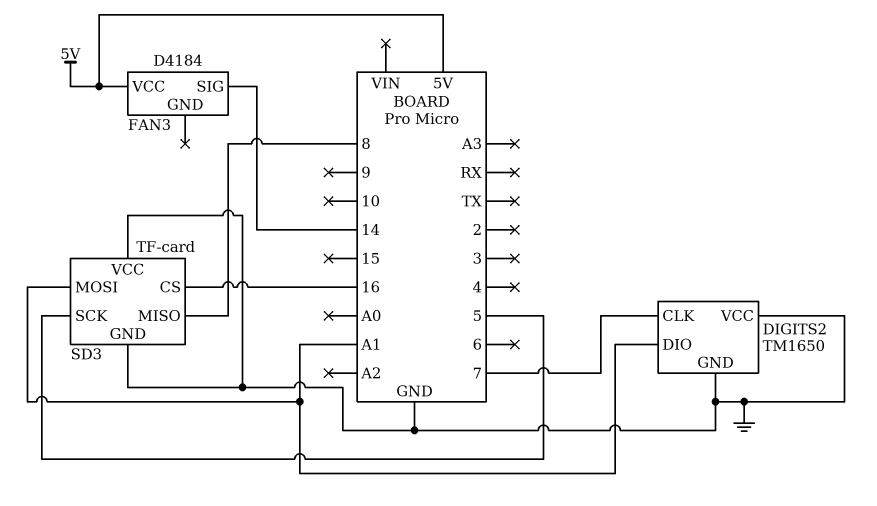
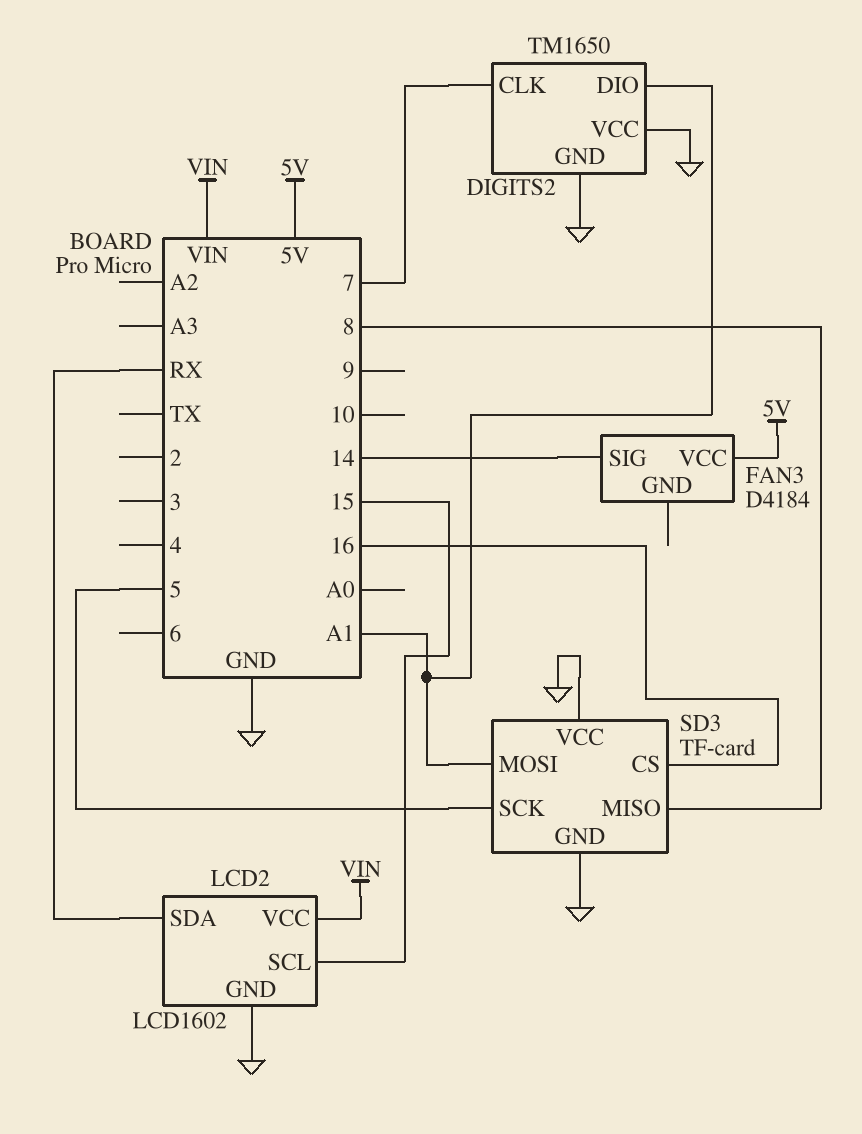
LCD2: none -> LCD1602
LCD2 pin GND: none -> GND
LCD2 pin SCL: none -> 15
LCD2 pin SDA: none -> RX
LCD2 pin VCC: none -> VIN

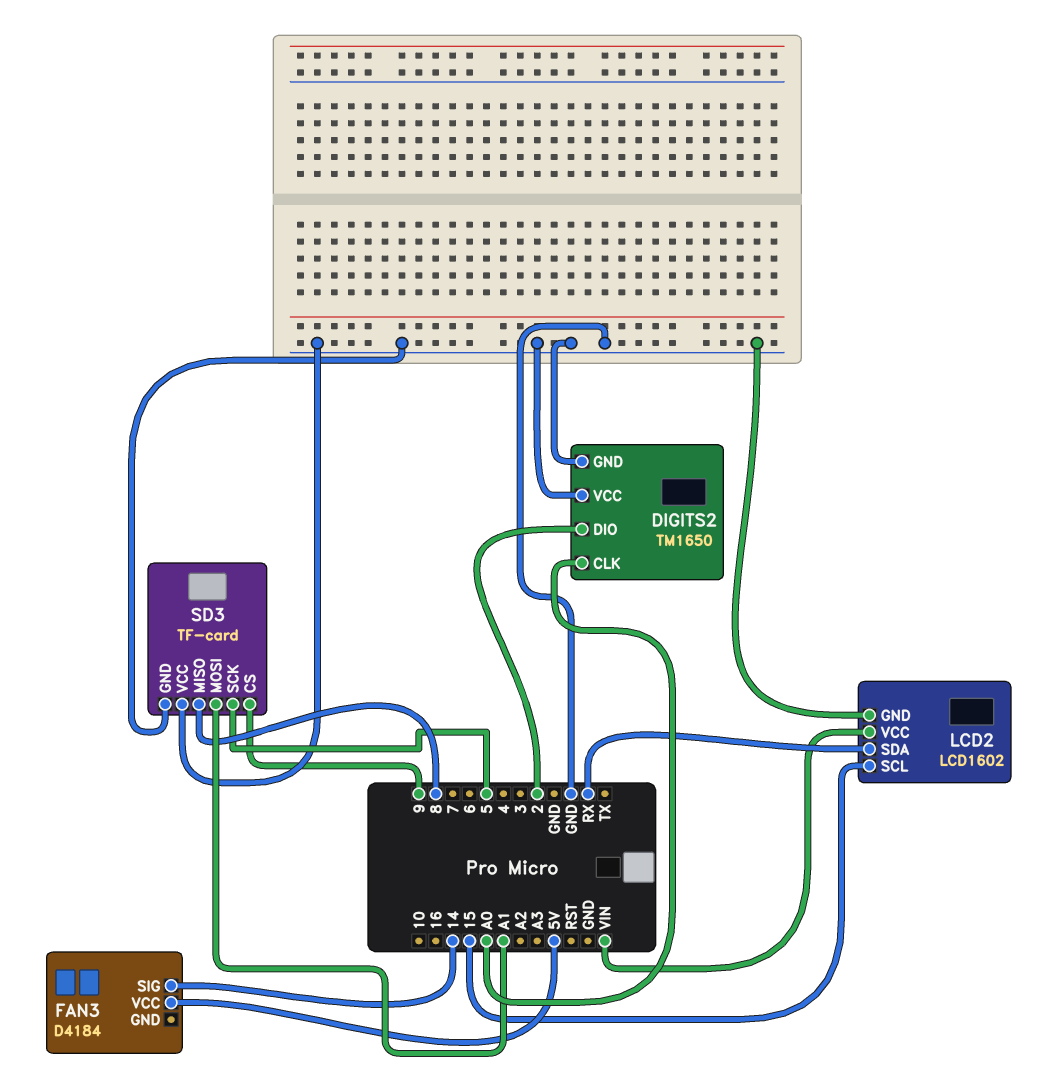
DIGITS2 pin CLK: 7 -> A0
DIGITS2 pin DIO: A1 -> 2
SD3 pin CS: 16 -> 9

